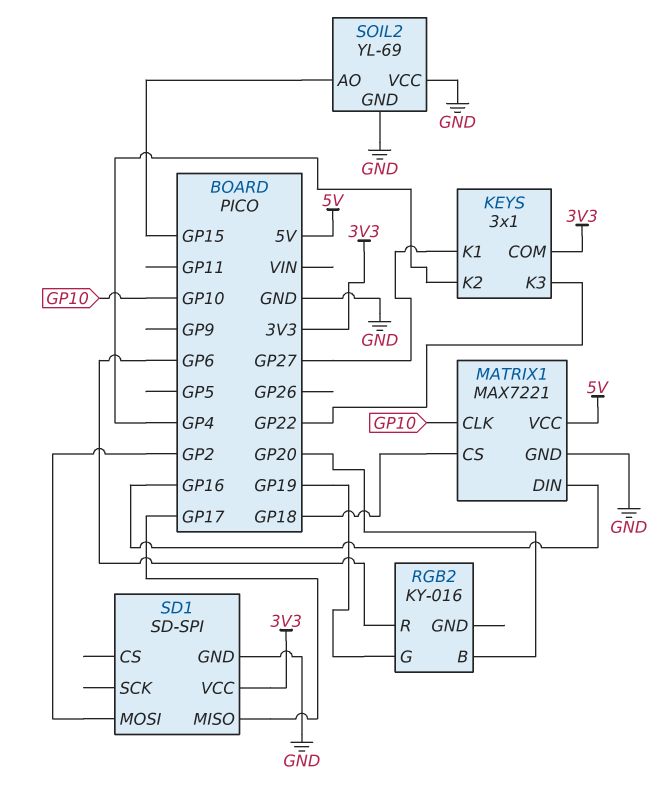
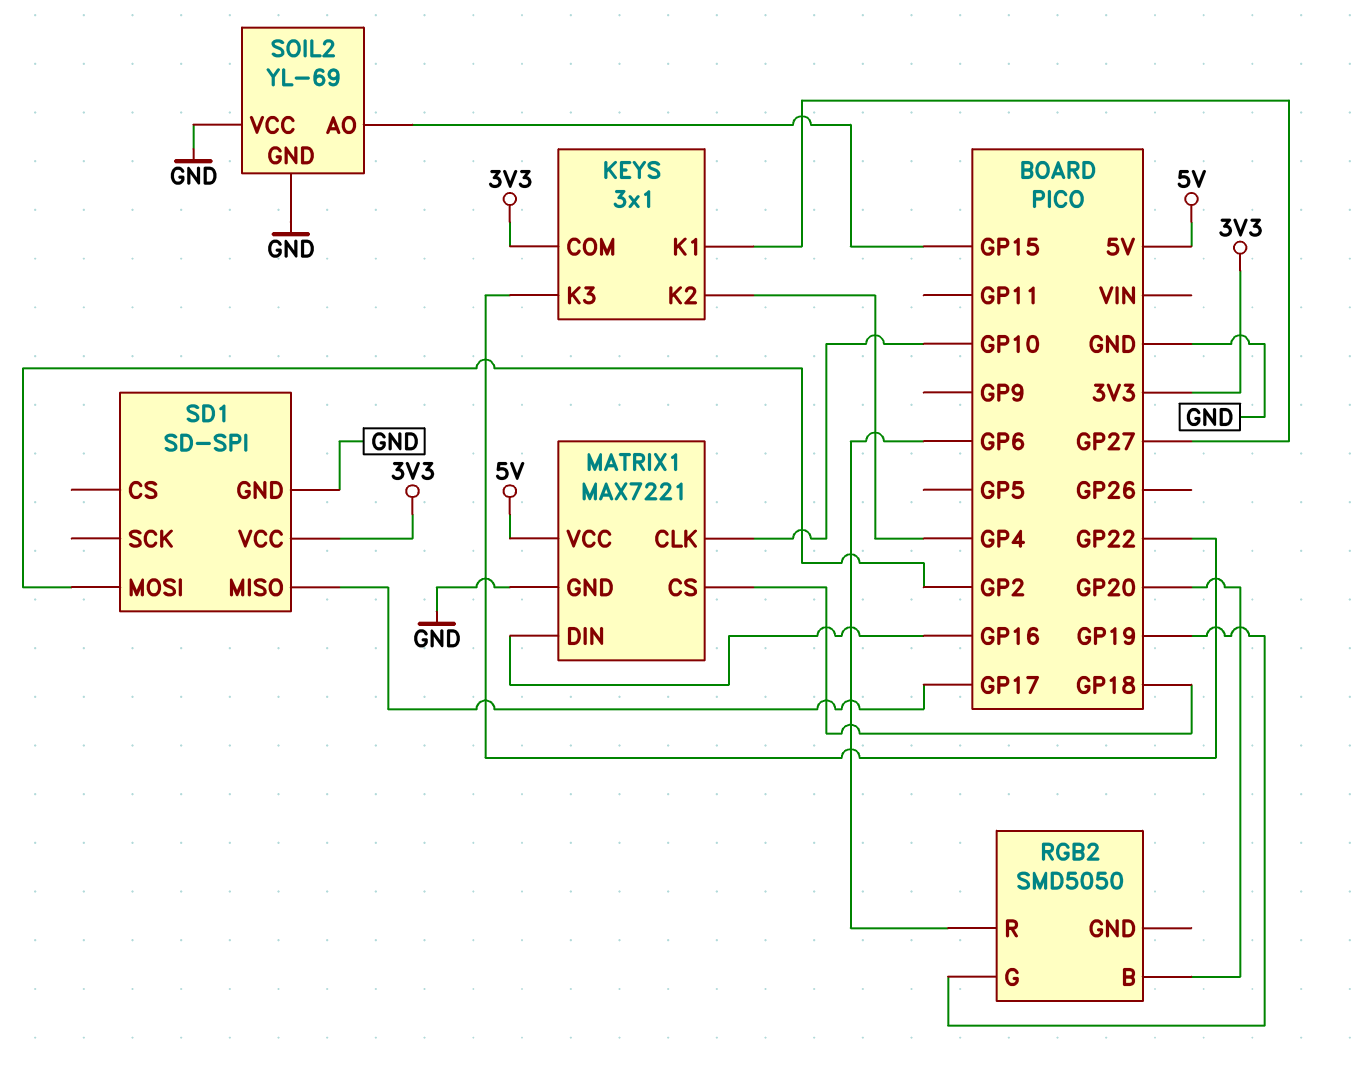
RGB2: KY-016 -> SMD5050

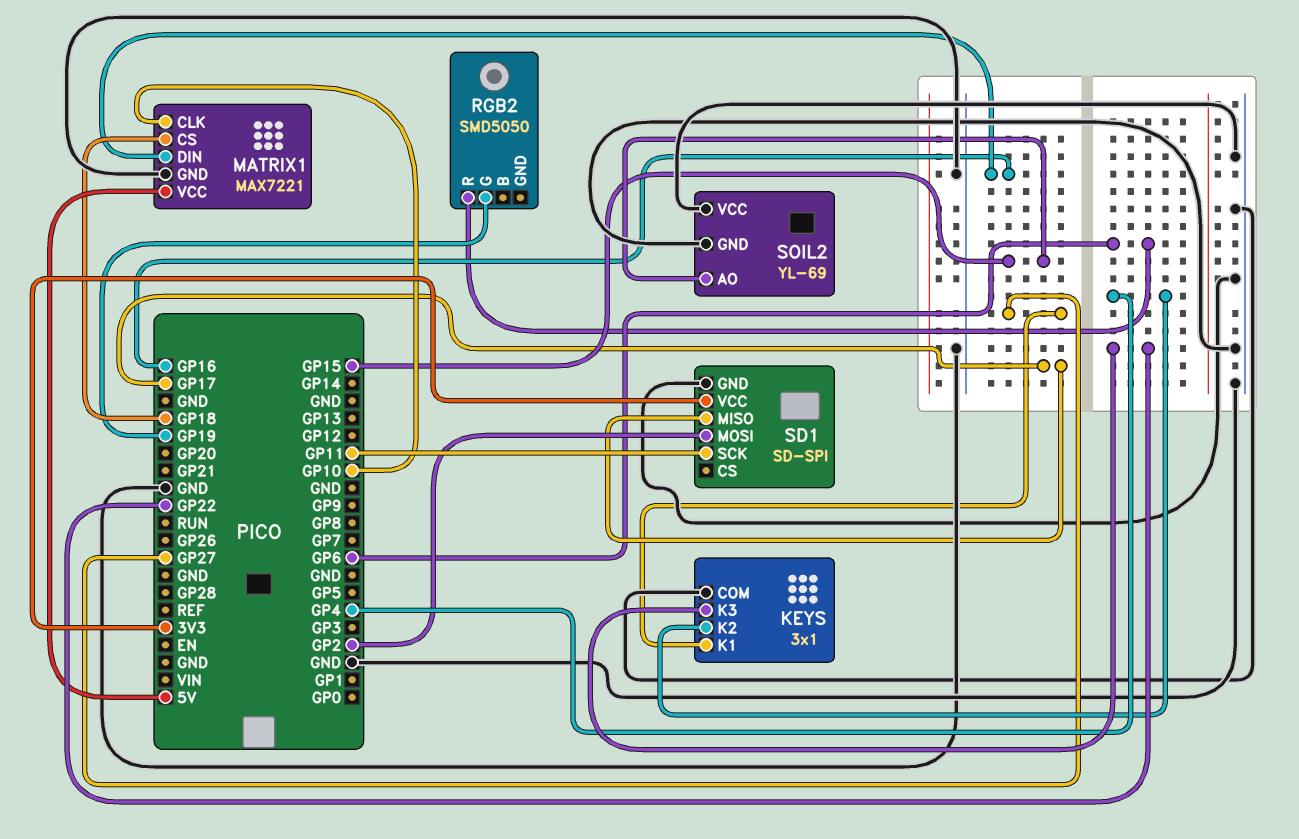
KEYS pin COM: 3V3 -> GND
RGB2 pin B: GP20 -> none
SD1 pin SCK: none -> GP11

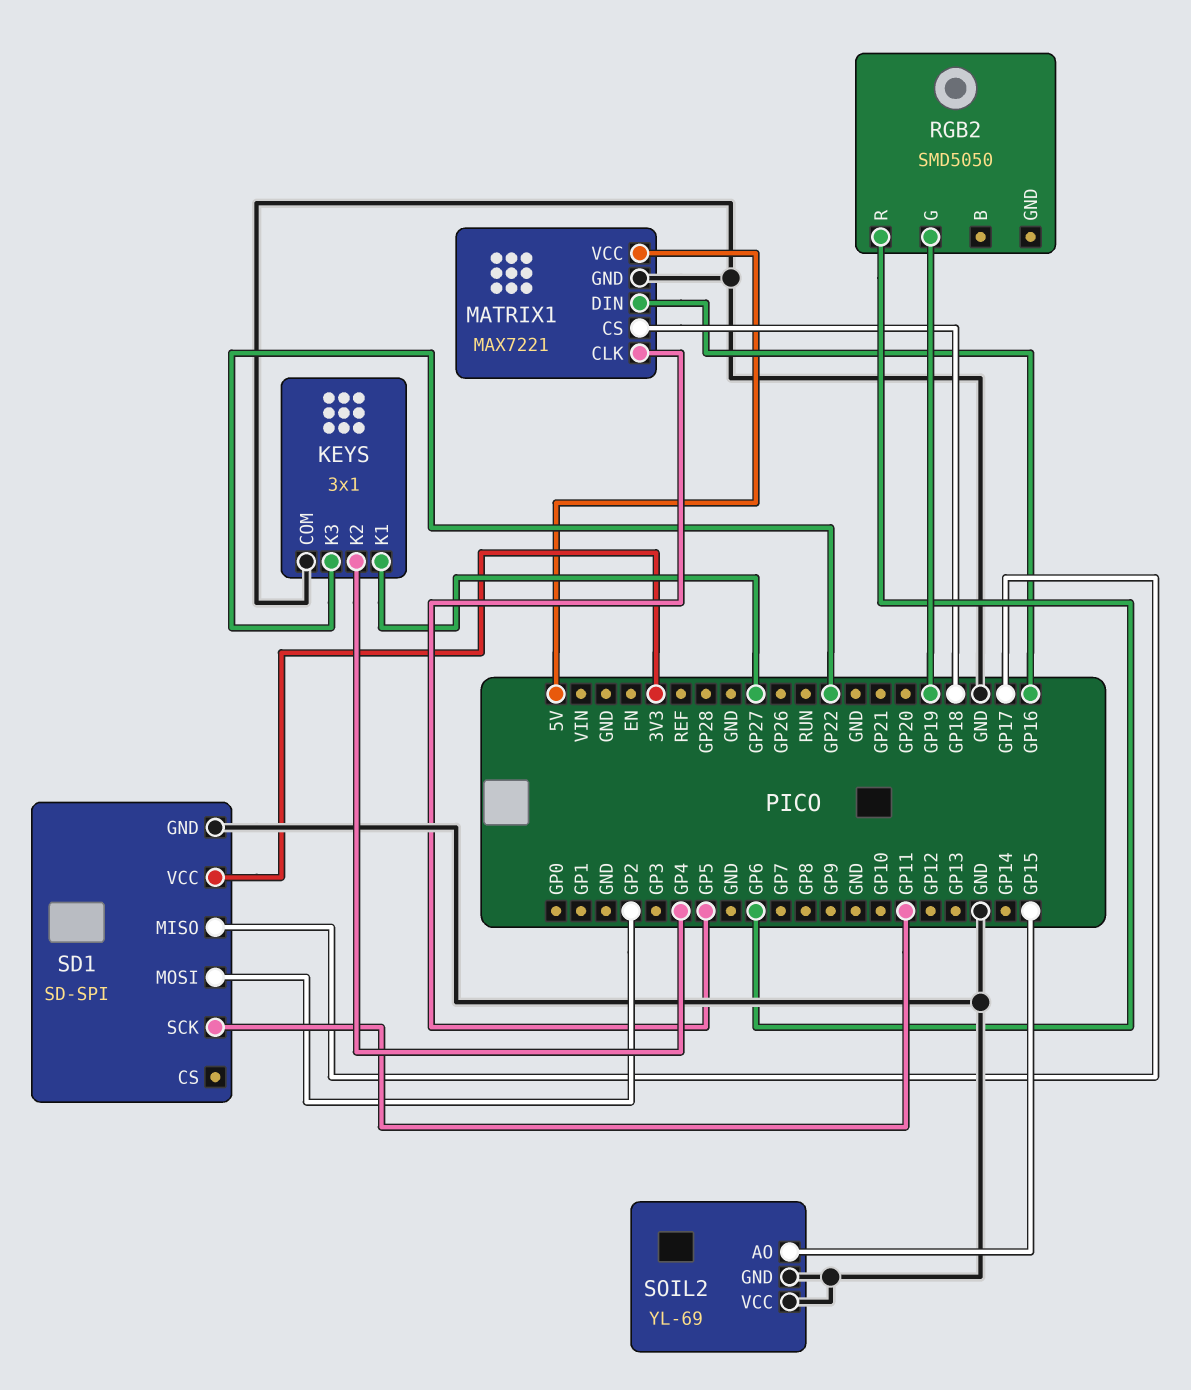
MATRIX1 pin CLK: GP10 -> GP5

